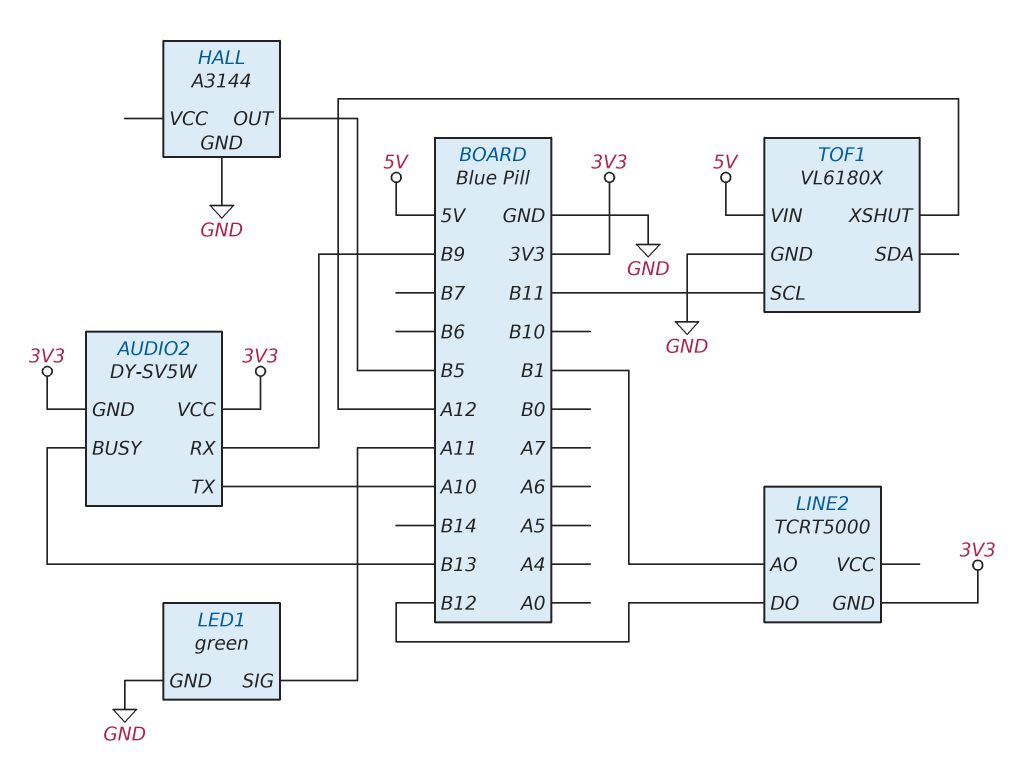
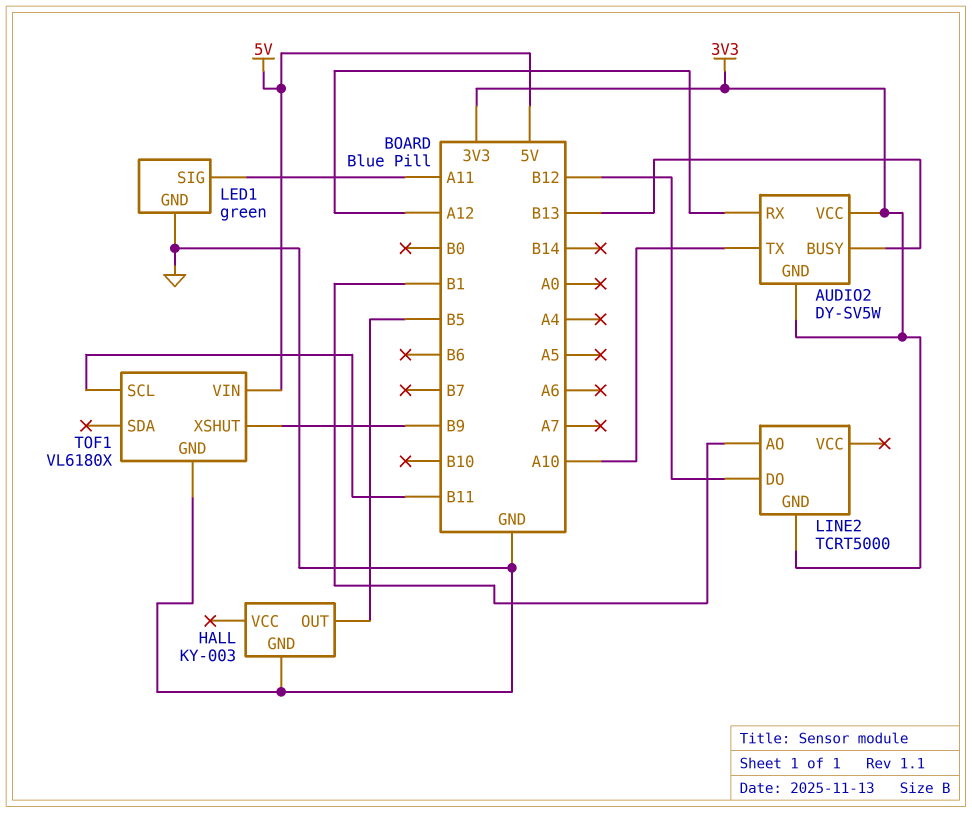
AUDIO2 pin RX: B9 -> A12
HALL: A3144 -> KY-003
TOF1 pin XSHUT: A12 -> B9

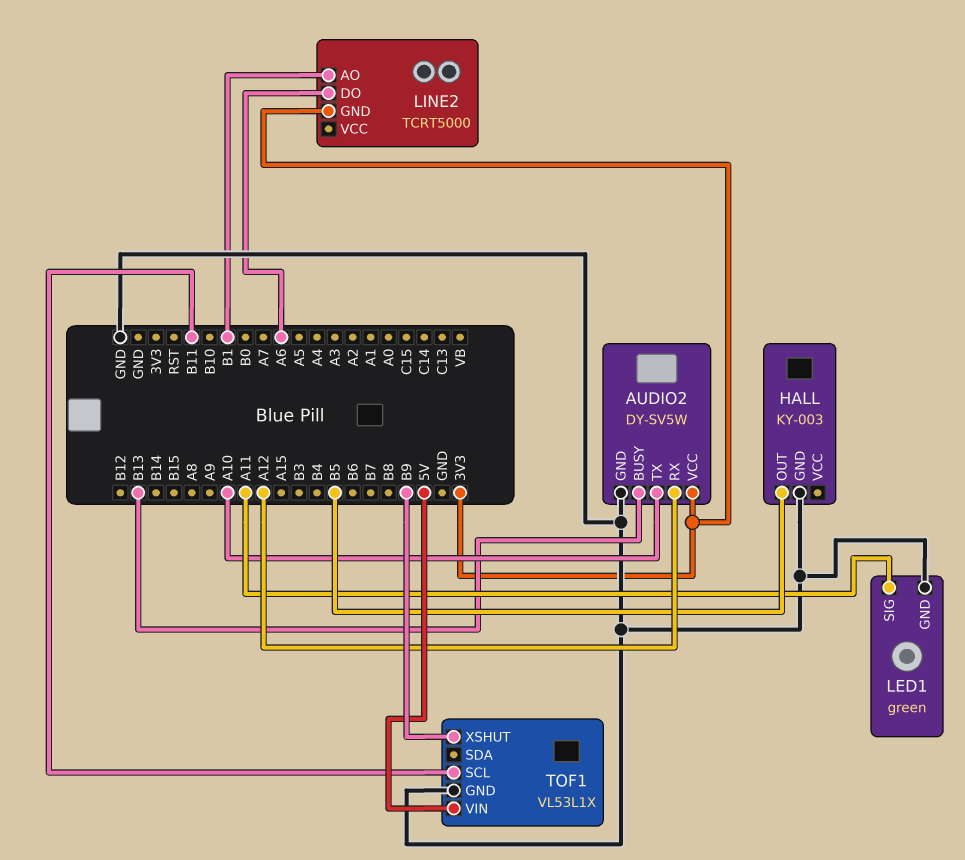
AUDIO2 pin GND: 3V3 -> GND
LINE2 pin DO: B12 -> A6
TOF1: VL6180X -> VL53L1X

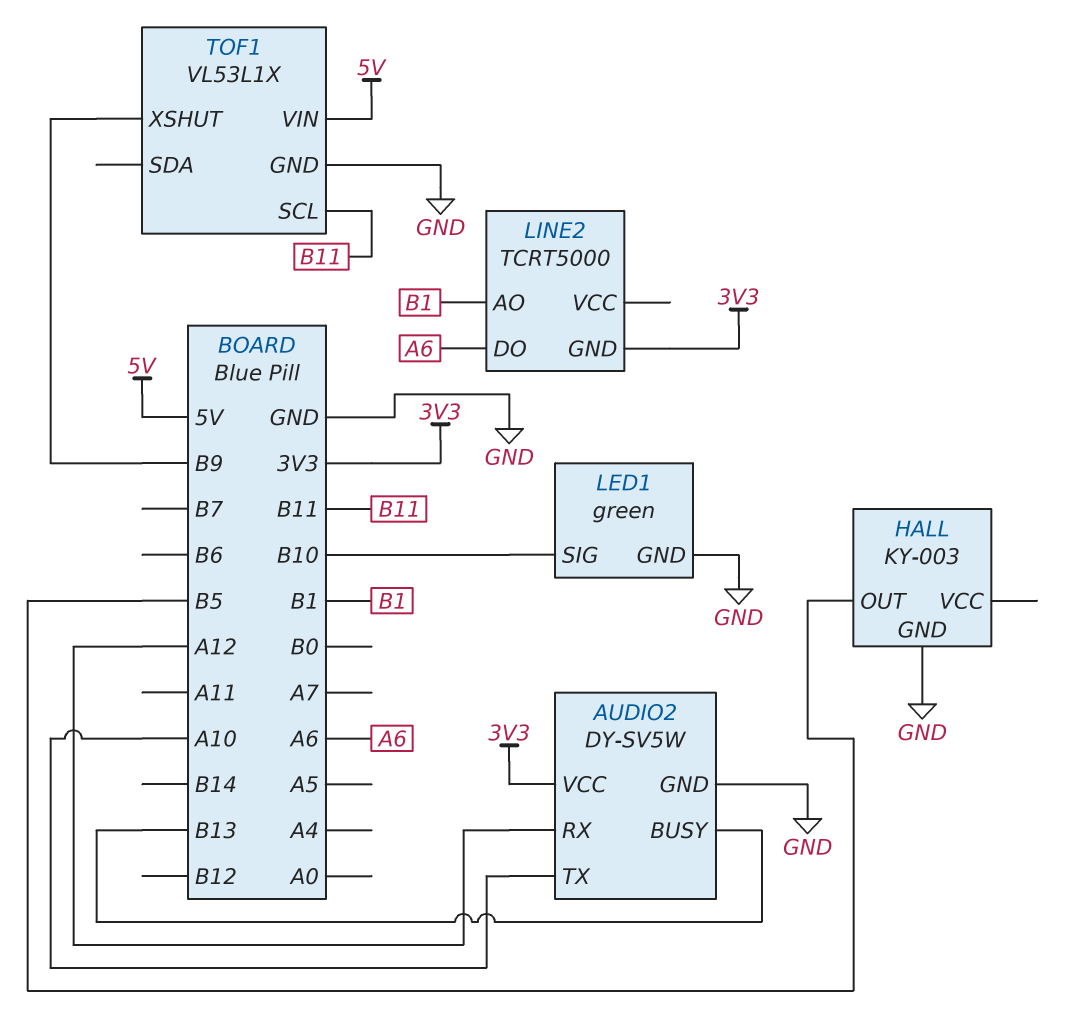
LED1 pin SIG: A11 -> B10

